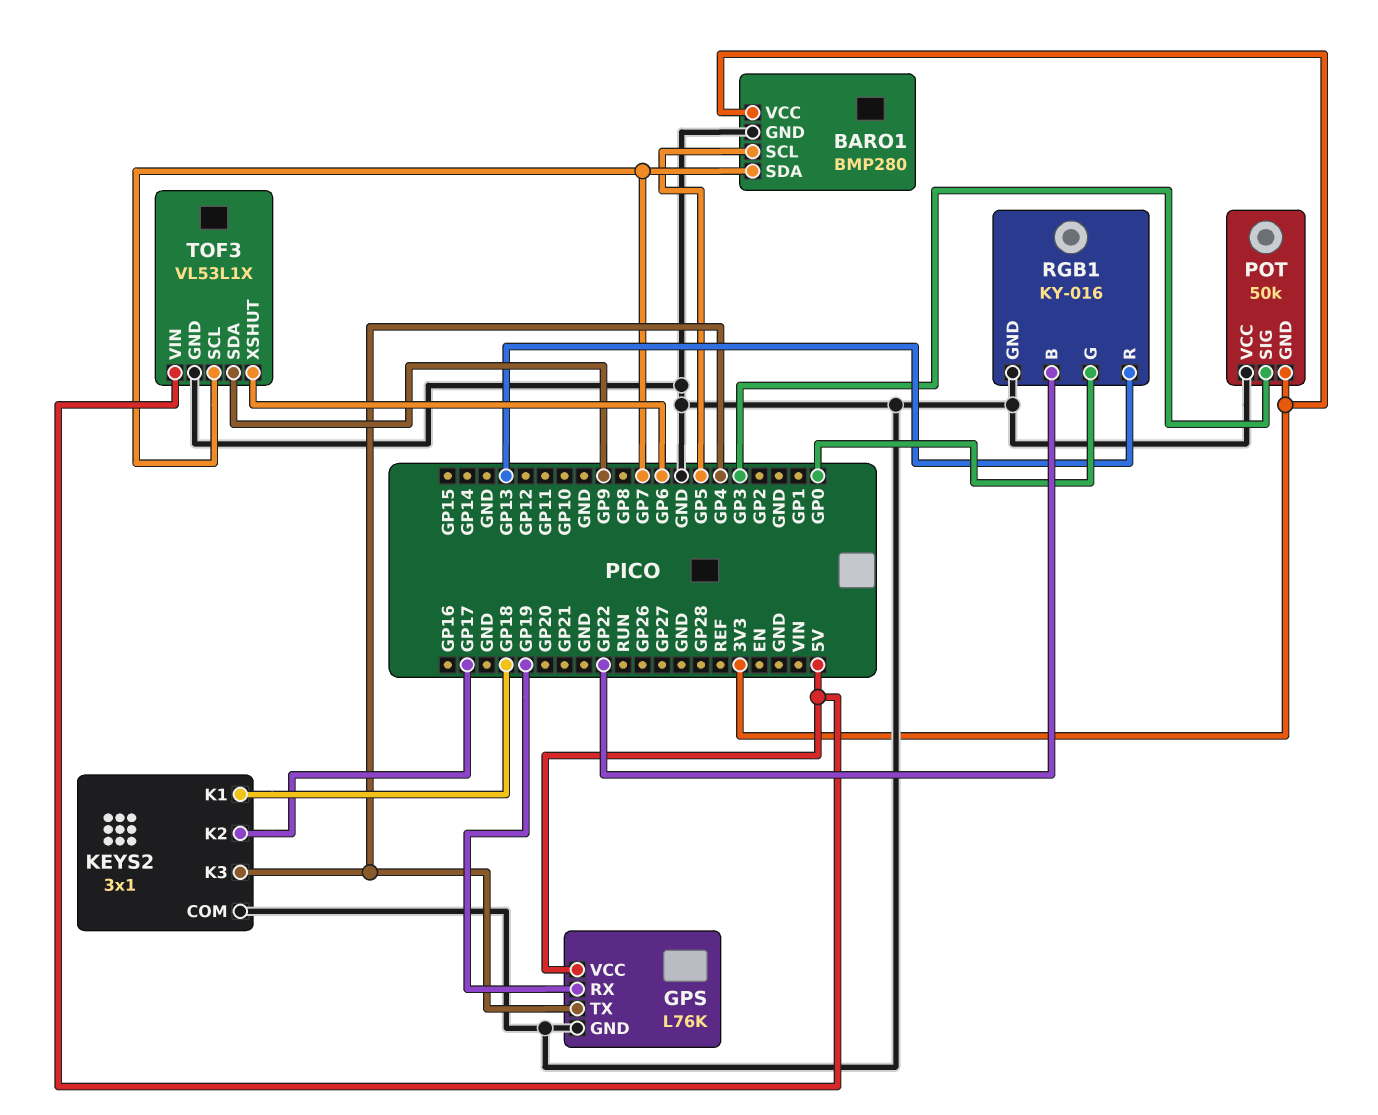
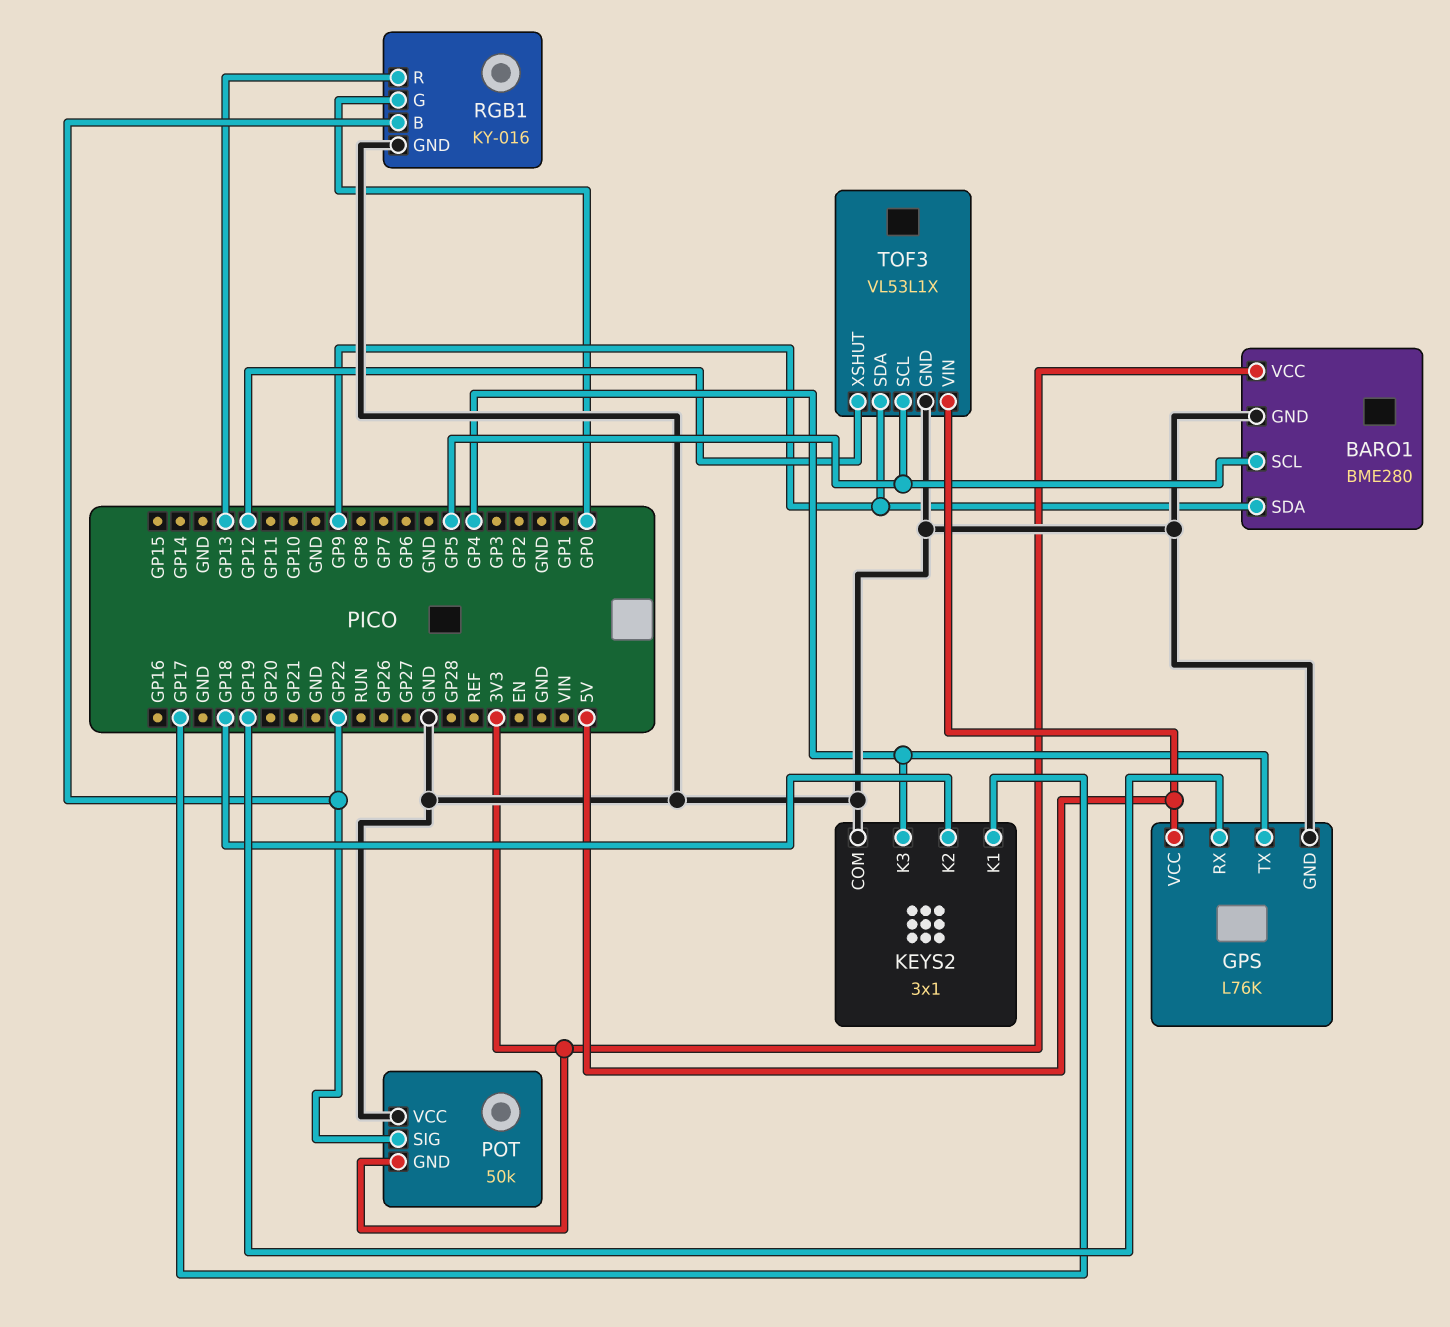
BARO1: BMP280 -> BME280
BARO1 pin SDA: GP7 -> GP9
KEYS2 pin K1: GP18 -> GP17
KEYS2 pin K2: GP17 -> GP18
POT pin SIG: GP3 -> GP22
TOF3 pin SCL: GP7 -> GP5
TOF3 pin XSHUT: GP6 -> GP12

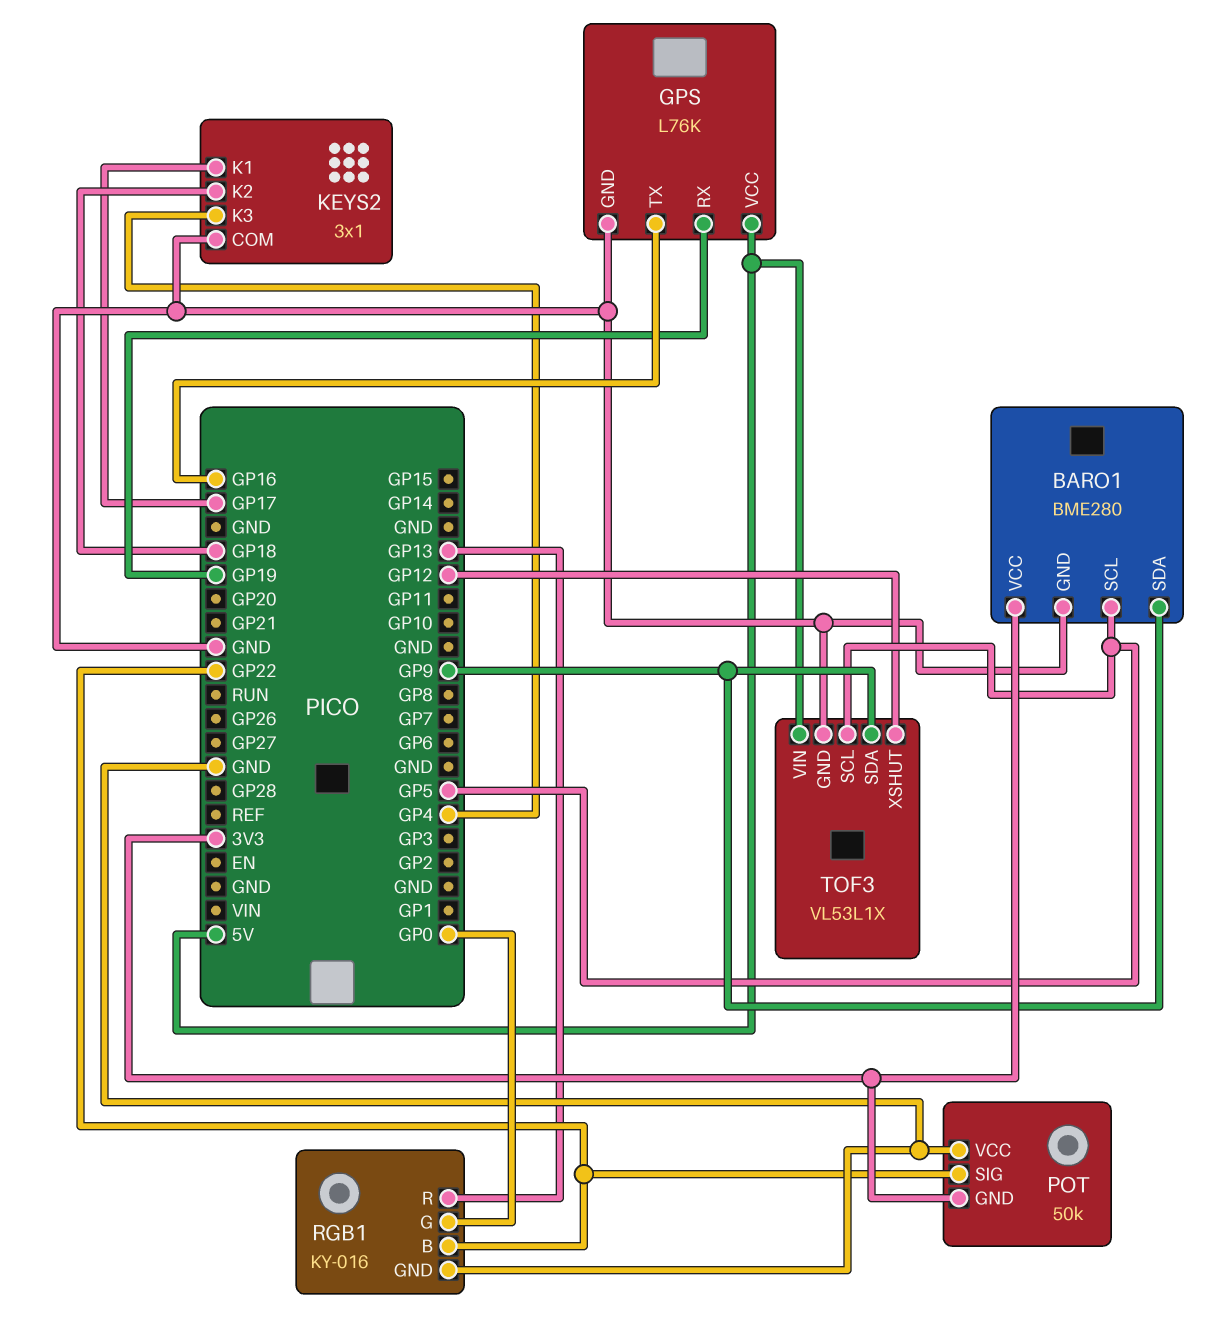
GPS pin TX: GP4 -> GP16

